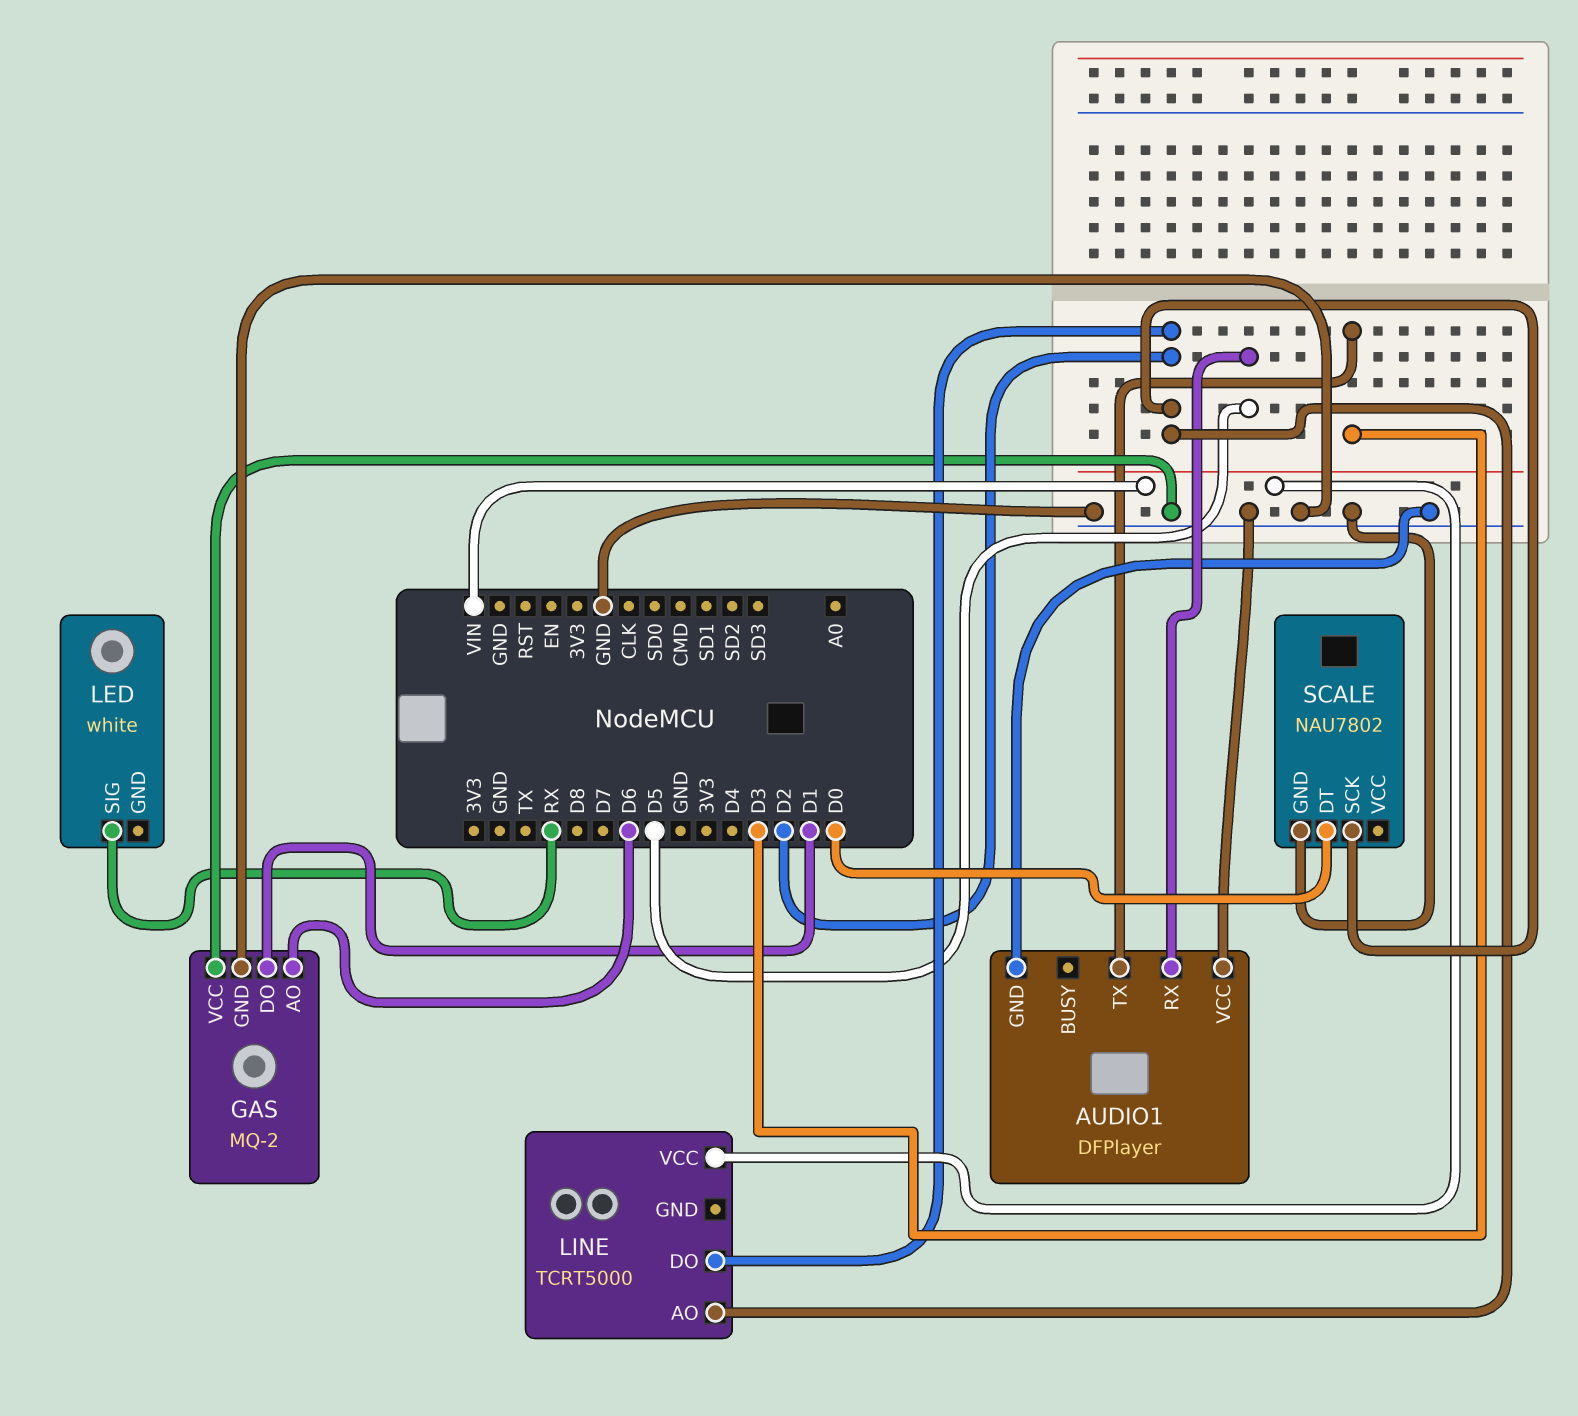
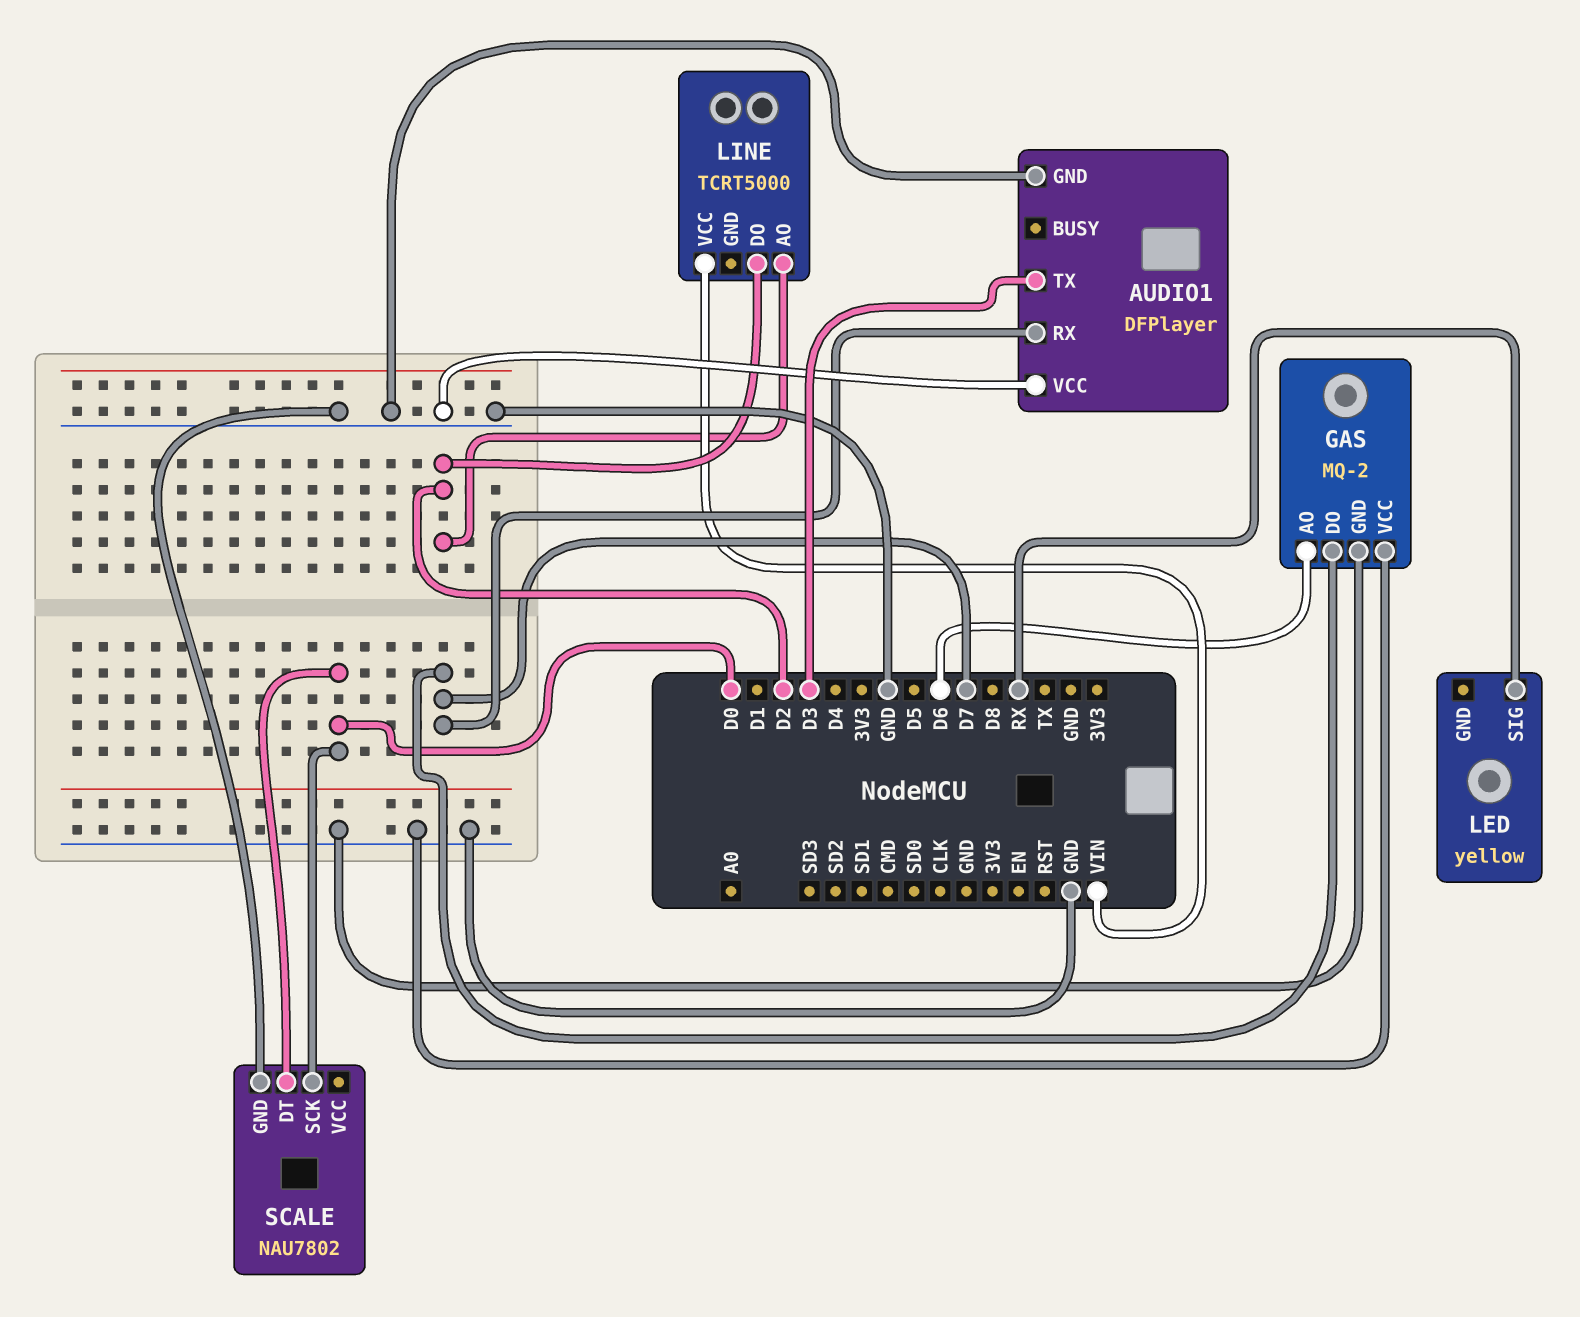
AUDIO1 pin RX: D5 -> D7
GAS pin DO: D1 -> D7
LED: white -> yellow
SCALE pin SCK: D2 -> D0

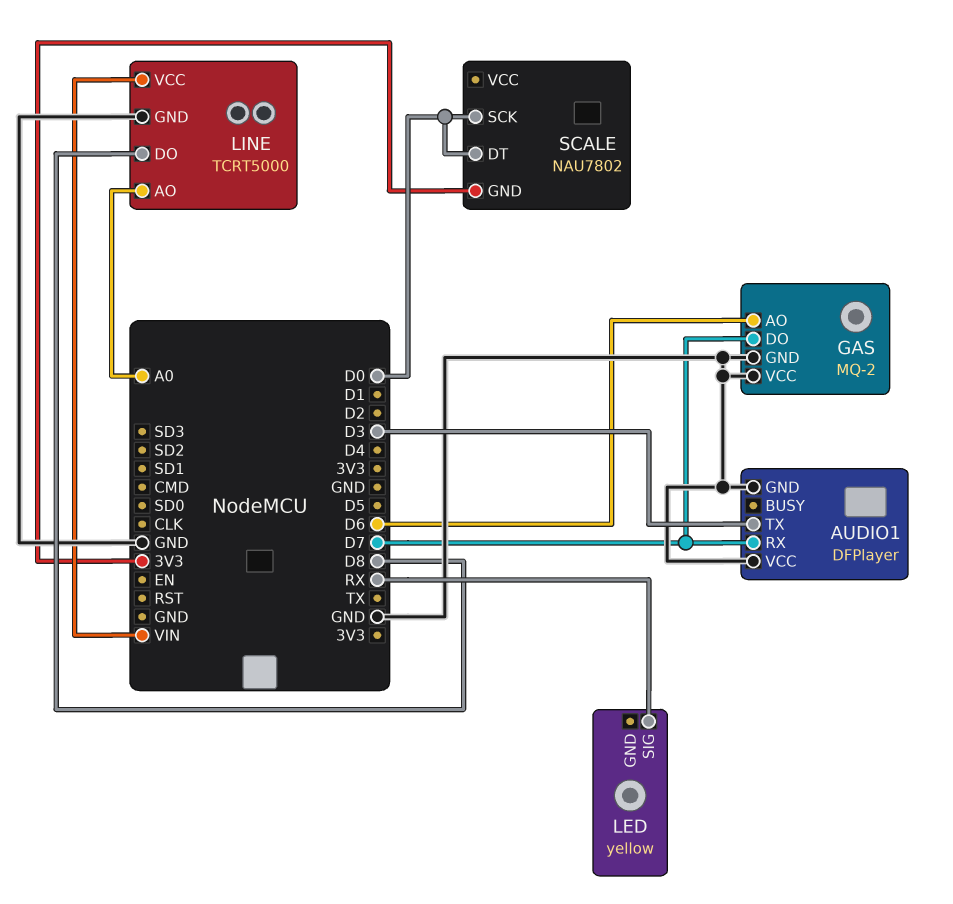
LINE pin AO: D2 -> A0
LINE pin DO: D2 -> D8
LINE pin GND: none -> GND
SCALE pin GND: GND -> 3V3

